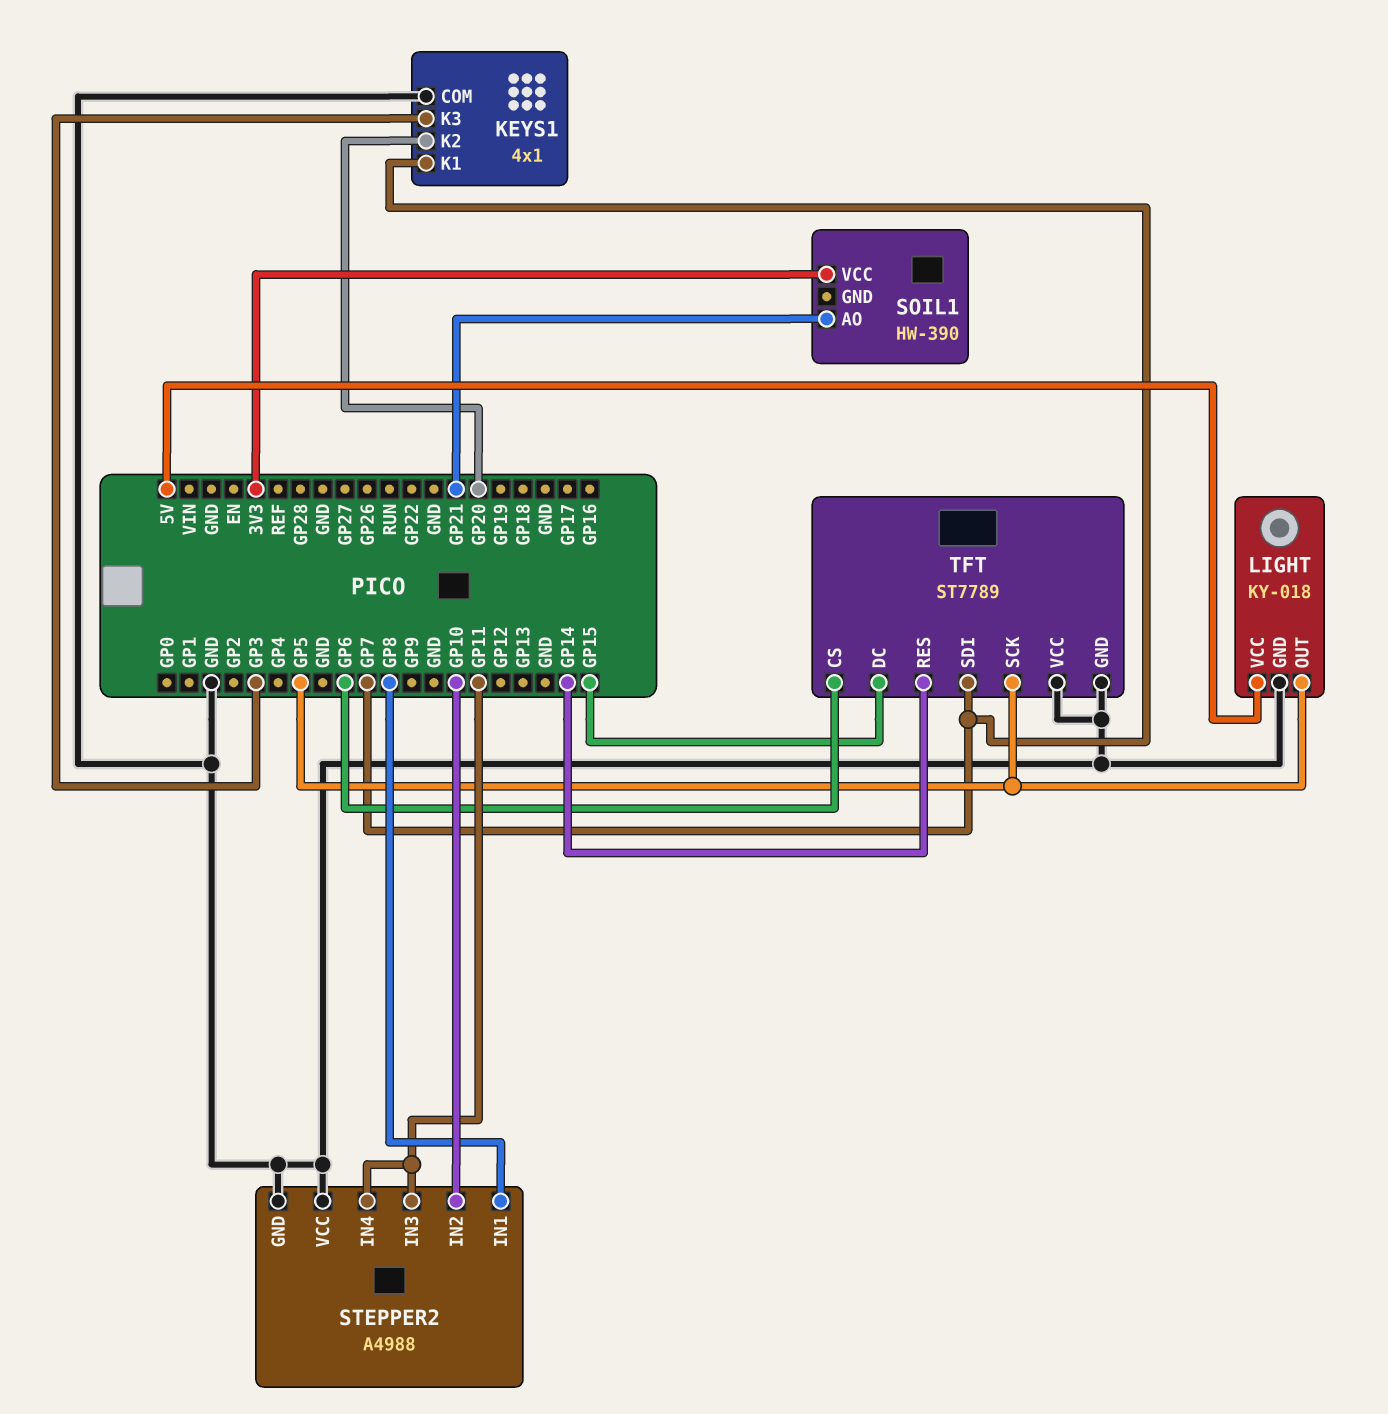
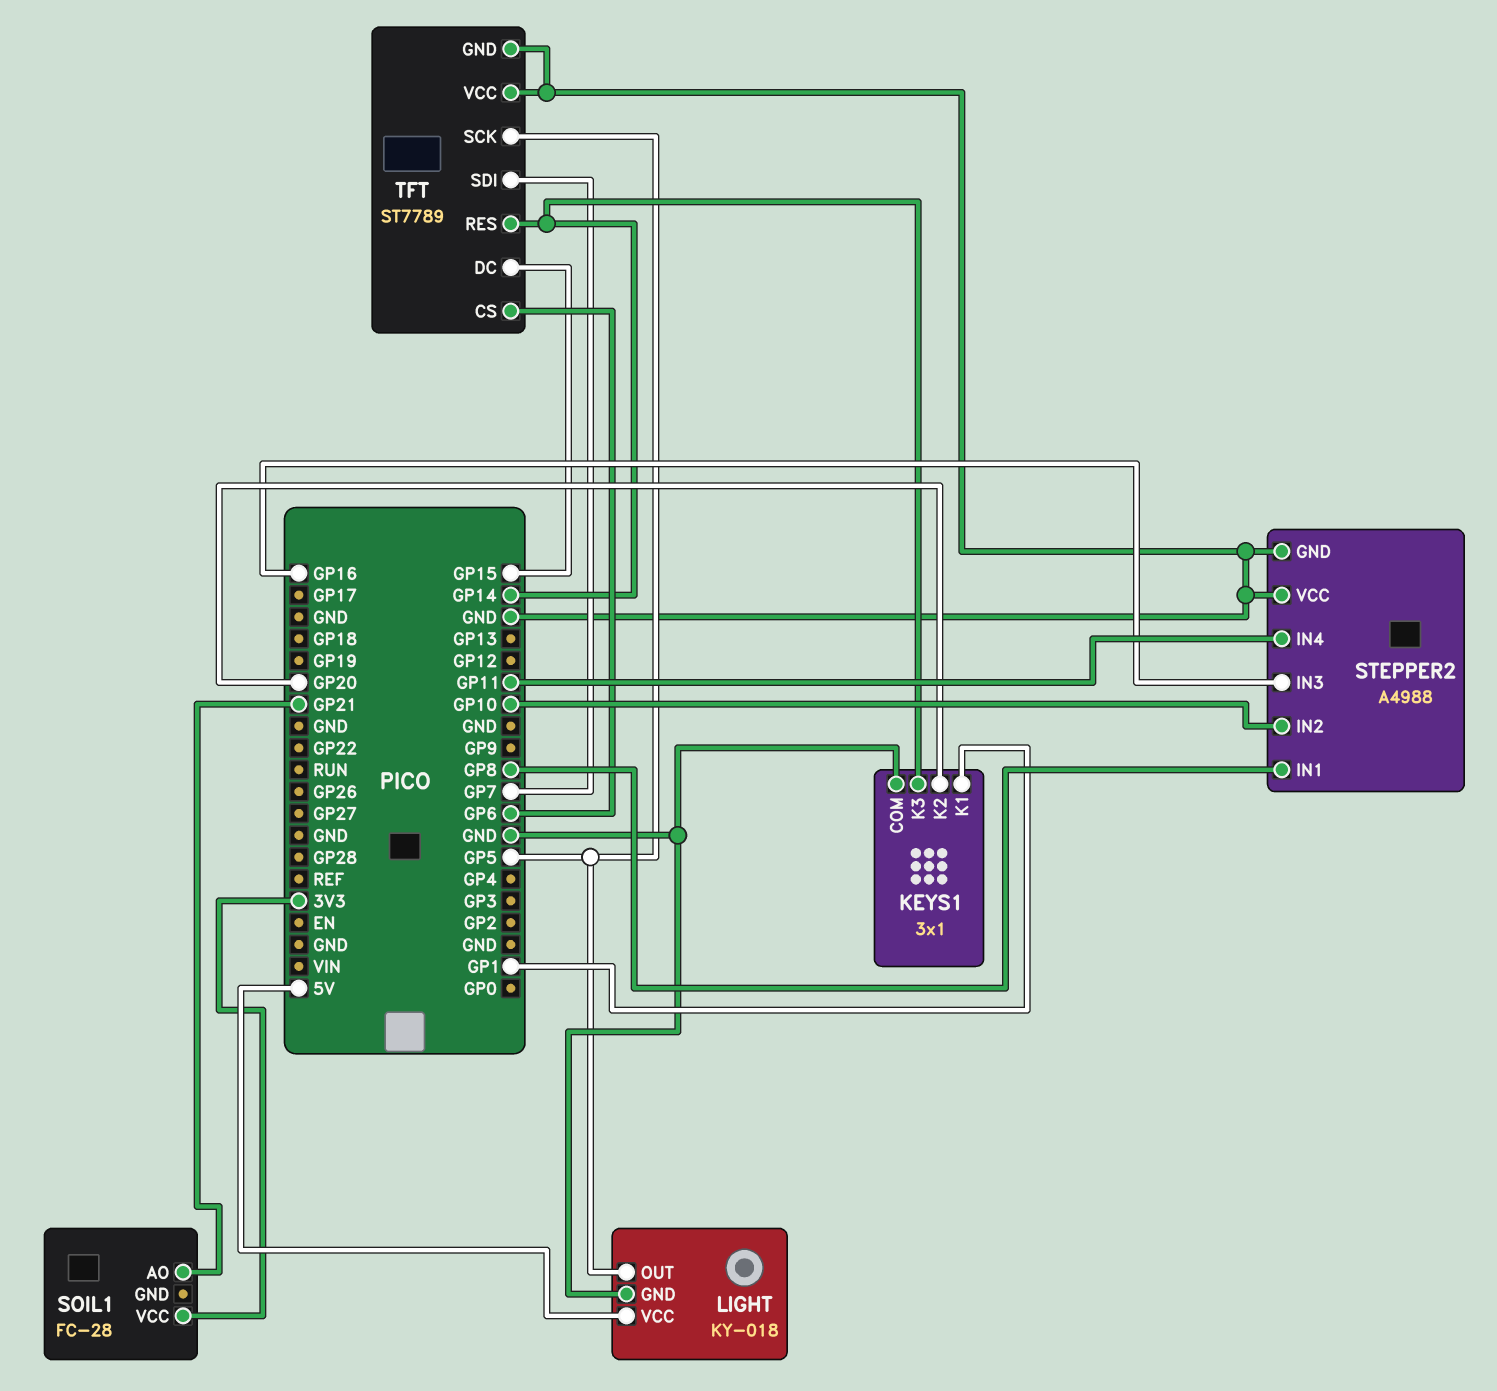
KEYS1: 4x1 -> 3x1
KEYS1 pin K1: GP7 -> GP1
KEYS1 pin K3: GP3 -> GP14
SOIL1: HW-390 -> FC-28
STEPPER2 pin IN3: GP11 -> GP16

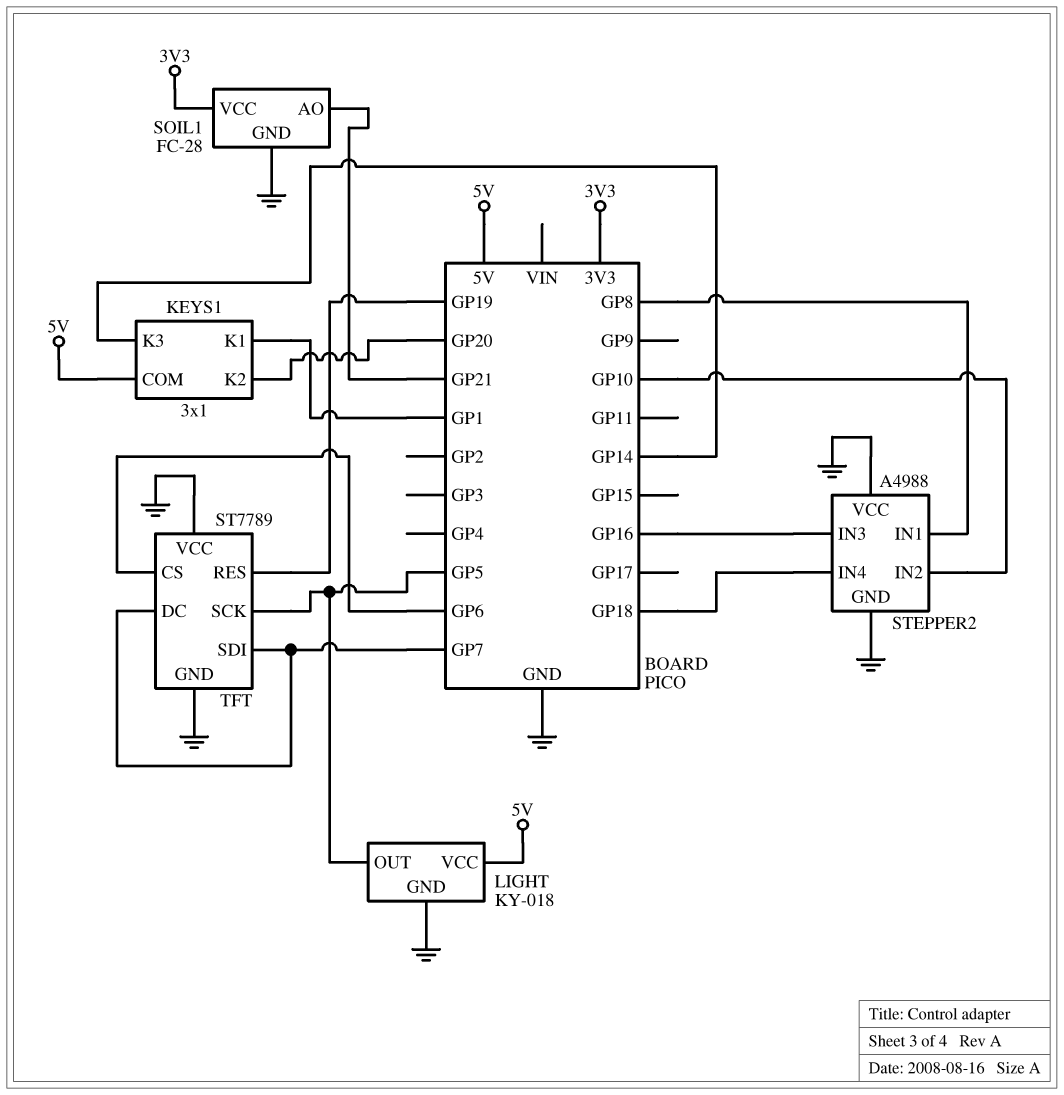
KEYS1 pin COM: GND -> 5V
SOIL1 pin GND: none -> GND
STEPPER2 pin IN4: GP11 -> GP18
TFT pin DC: GP15 -> GP7
TFT pin RES: GP14 -> GP19

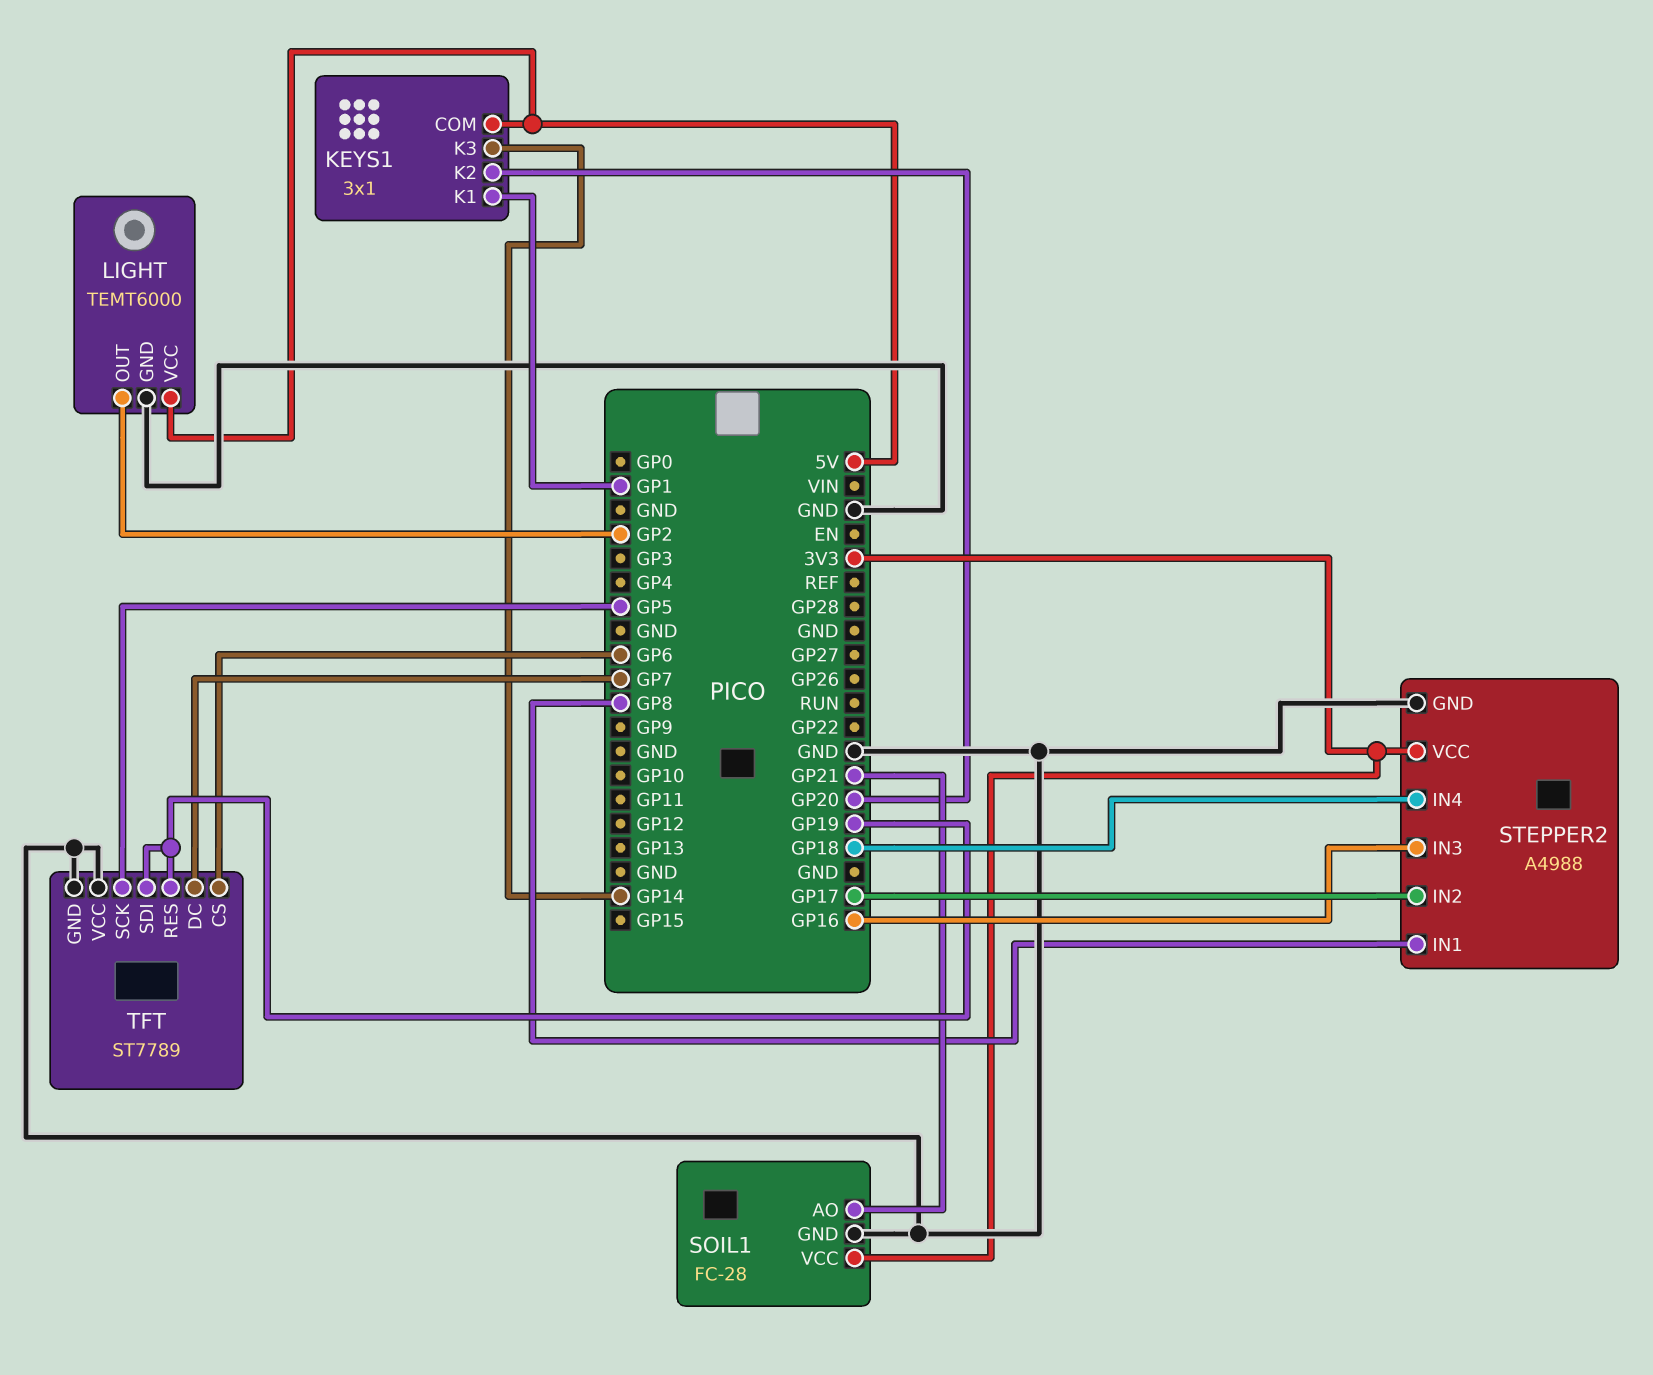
LIGHT: KY-018 -> TEMT6000
LIGHT pin OUT: GP5 -> GP2
STEPPER2 pin IN2: GP10 -> GP17
STEPPER2 pin VCC: GND -> 3V3
TFT pin SDI: GP7 -> GP19

